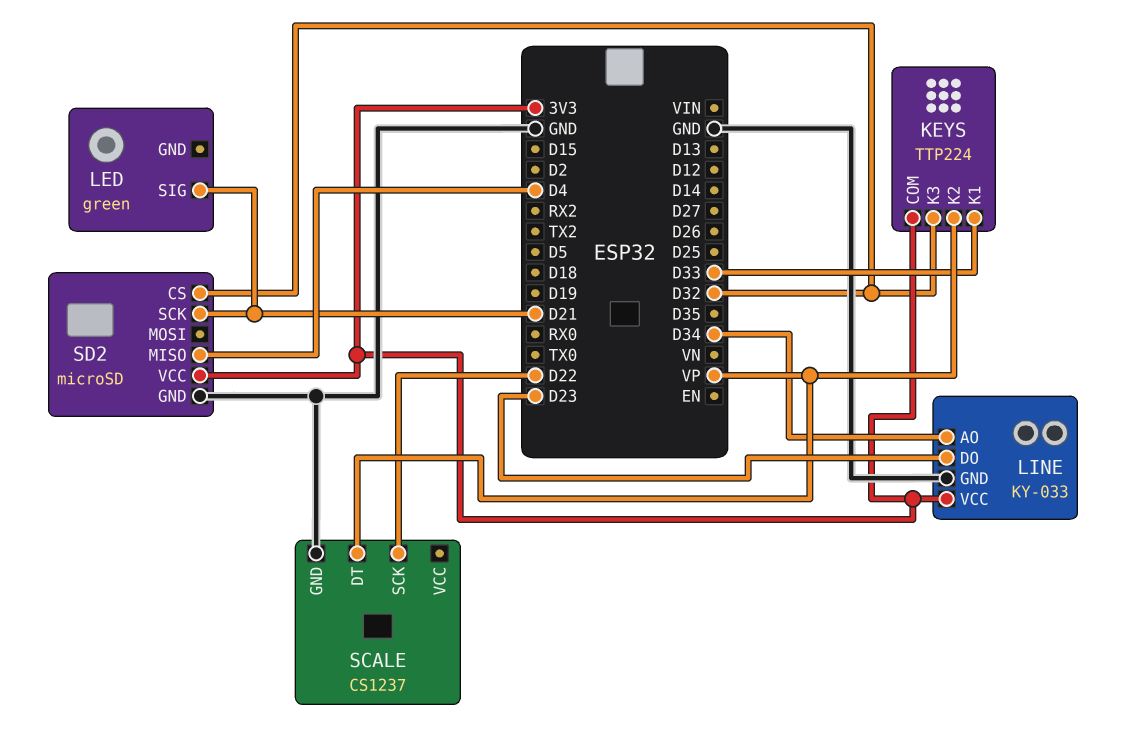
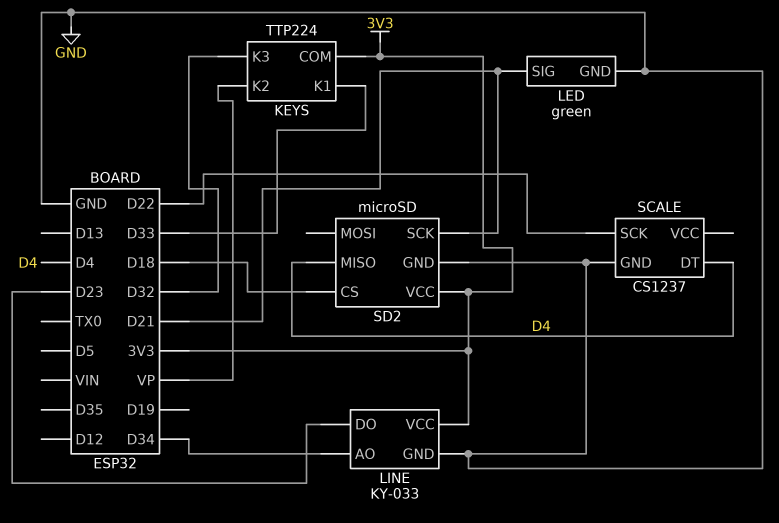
LED pin GND: none -> GND
SCALE pin DT: VP -> D4
SD2 pin CS: D32 -> D18

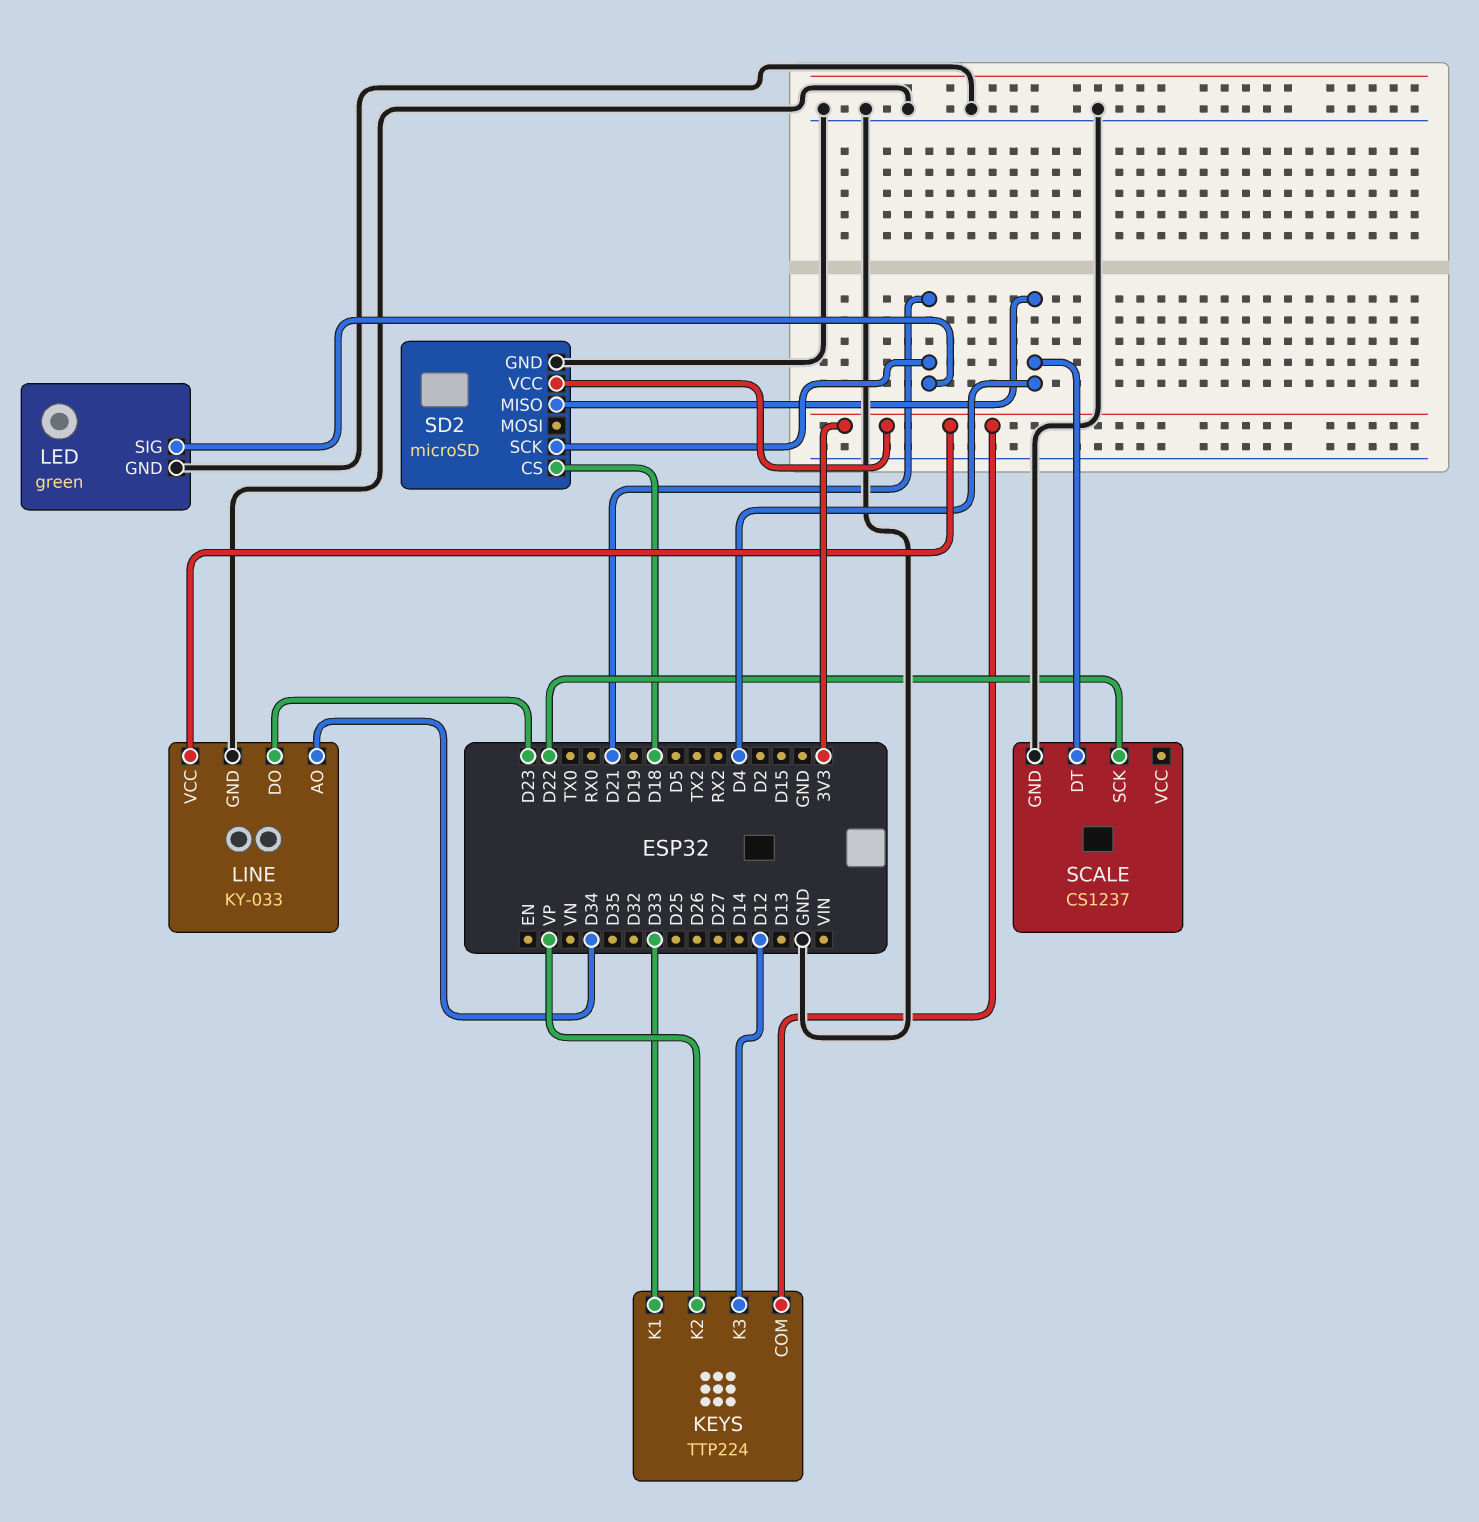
KEYS pin K3: D32 -> D12

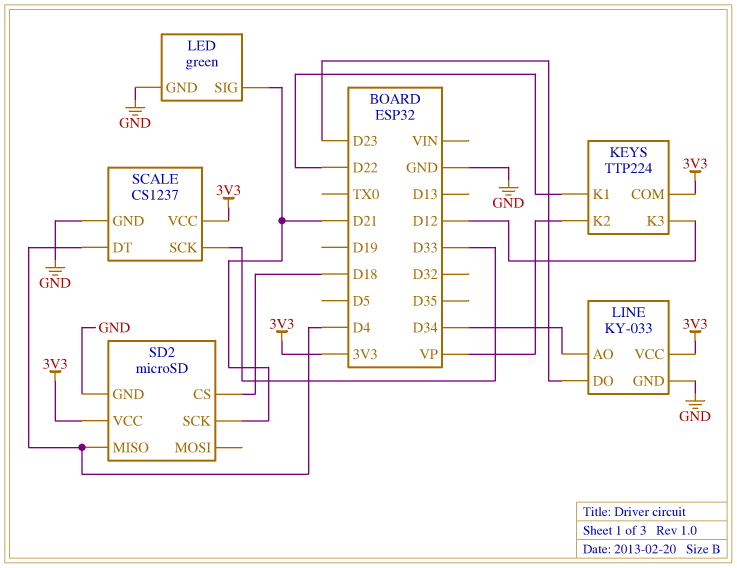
KEYS pin K1: D33 -> D22
SCALE pin SCK: D22 -> D33
SCALE pin VCC: none -> 3V3

